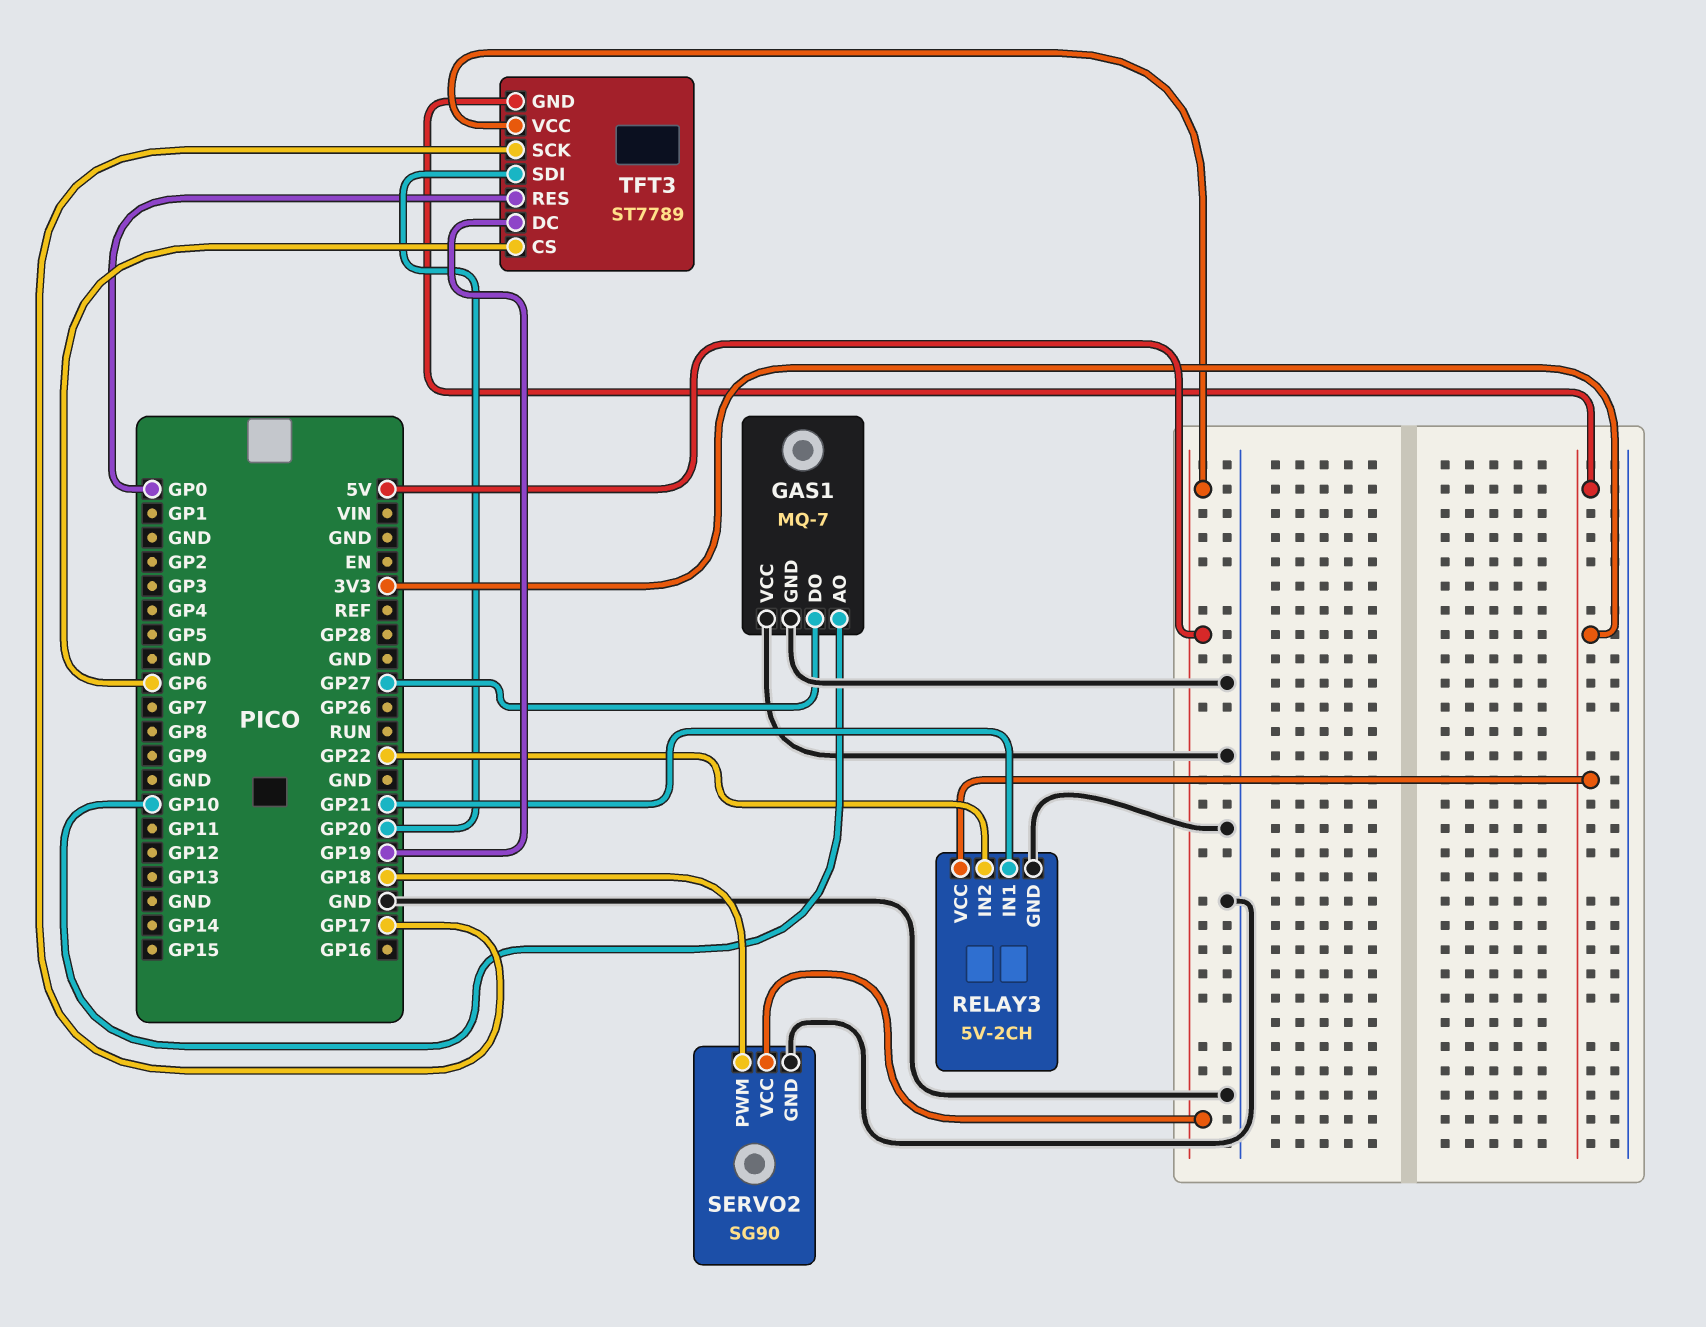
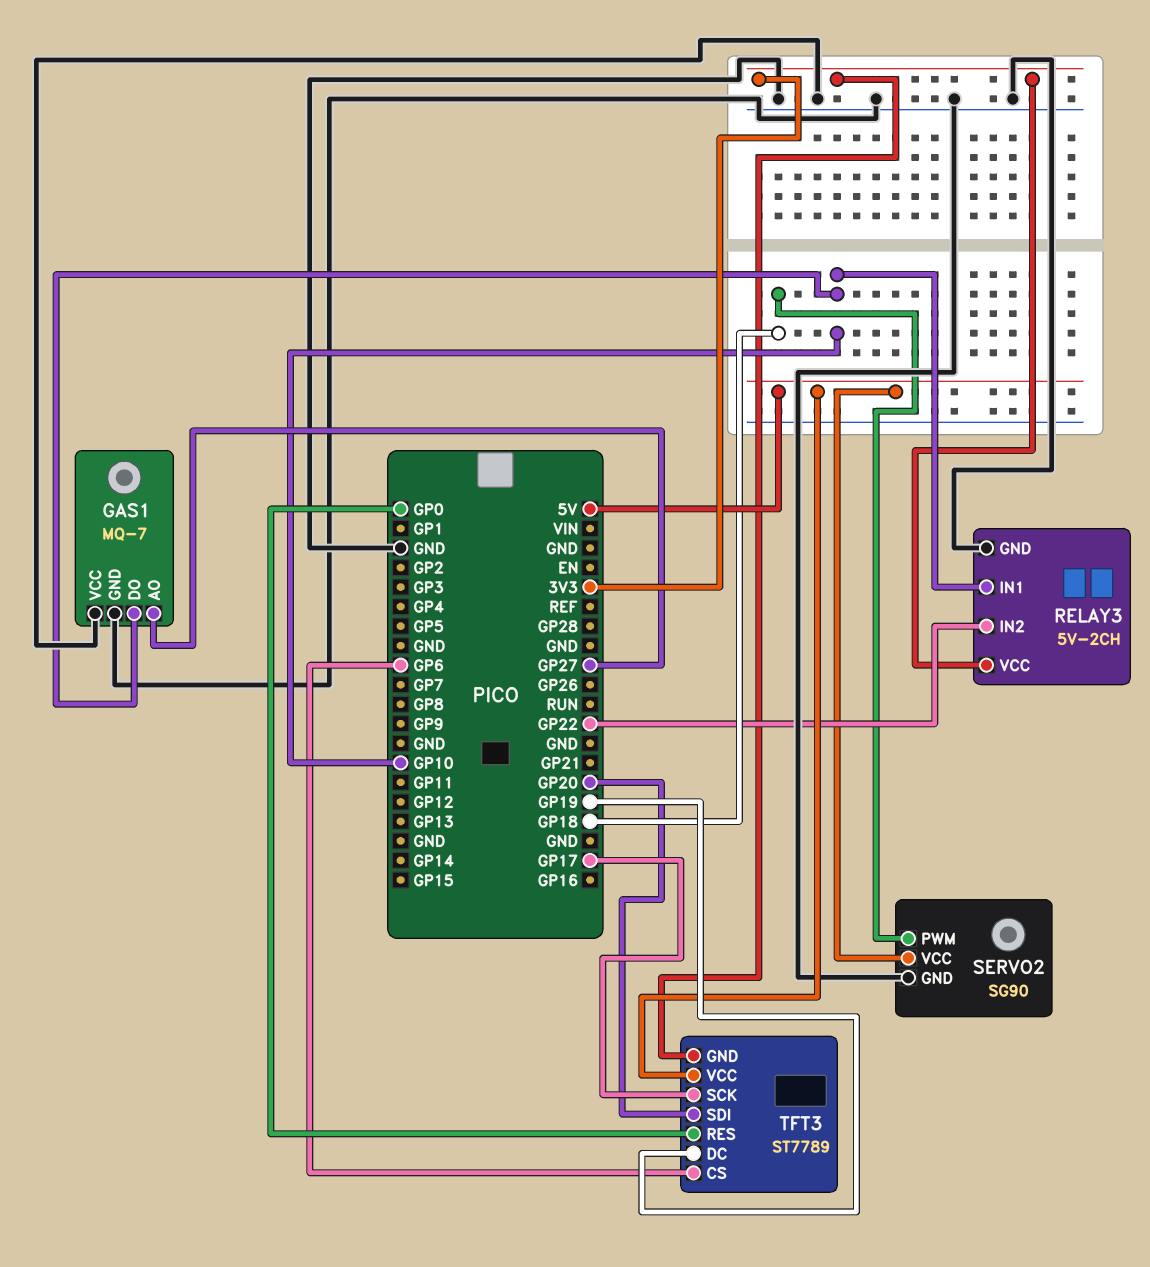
GAS1 pin AO: GP10 -> GP27
GAS1 pin DO: GP27 -> GP10
RELAY3 pin IN1: GP21 -> GP10

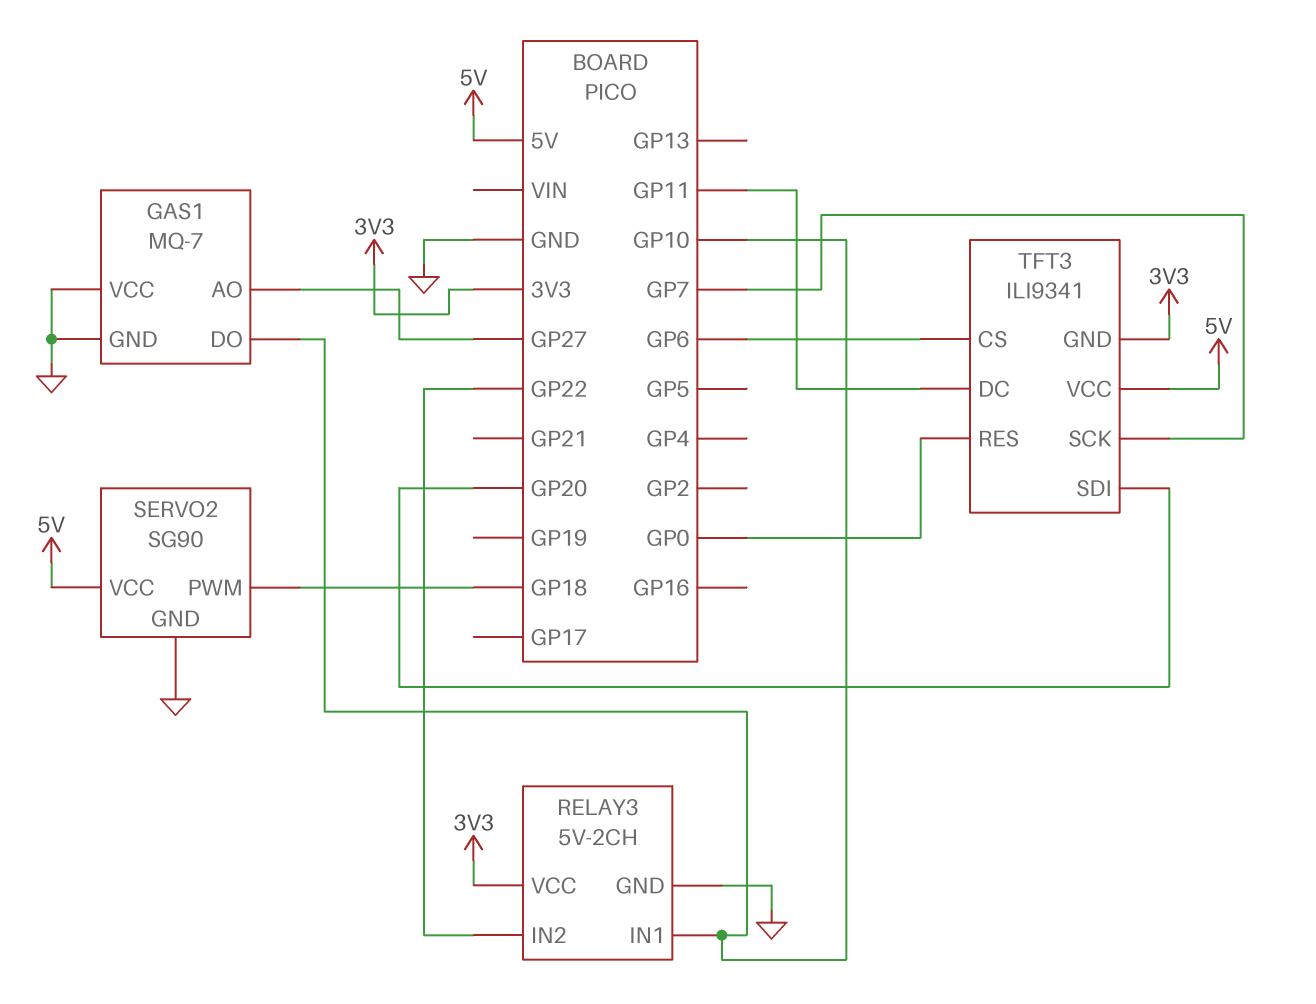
TFT3: ST7789 -> ILI9341
TFT3 pin DC: GP19 -> GP11
TFT3 pin SCK: GP17 -> GP7

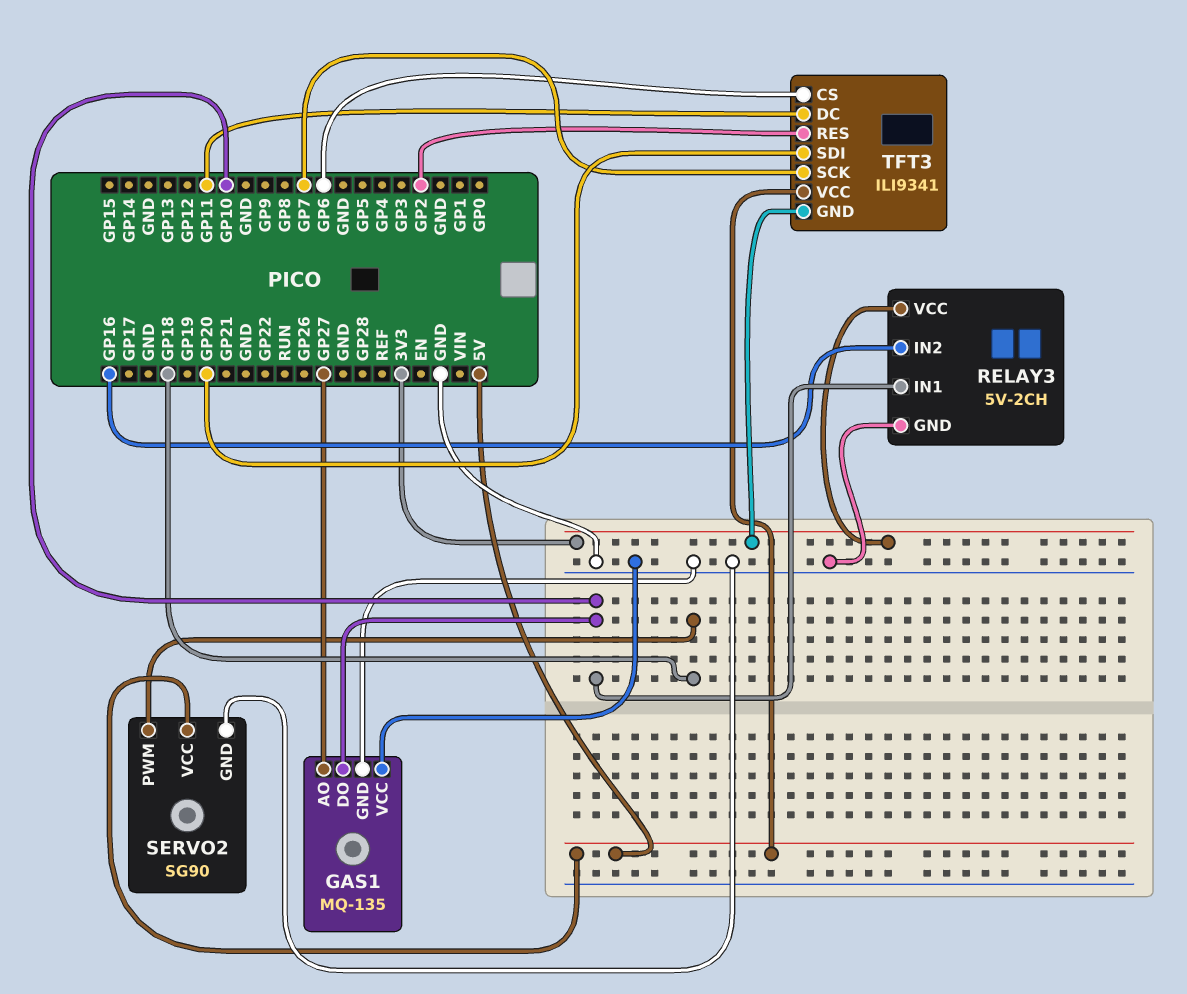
GAS1: MQ-7 -> MQ-135
RELAY3 pin IN2: GP22 -> GP16
TFT3 pin RES: GP0 -> GP2

